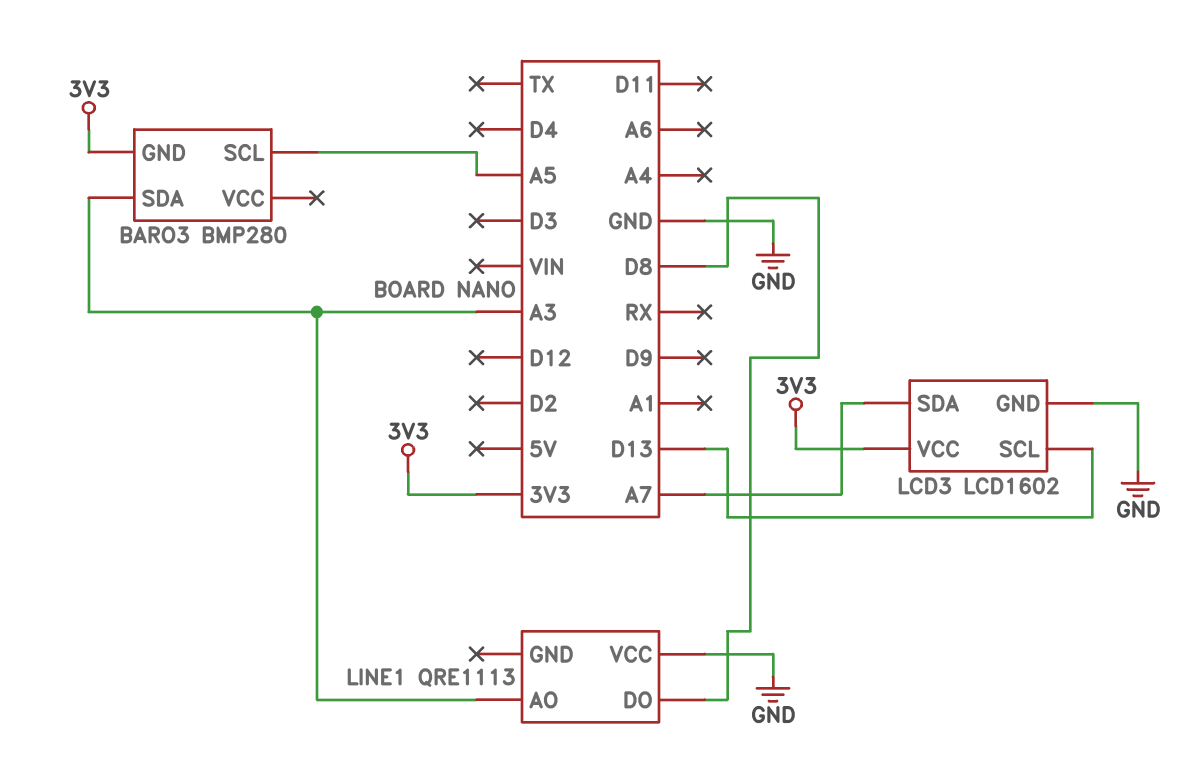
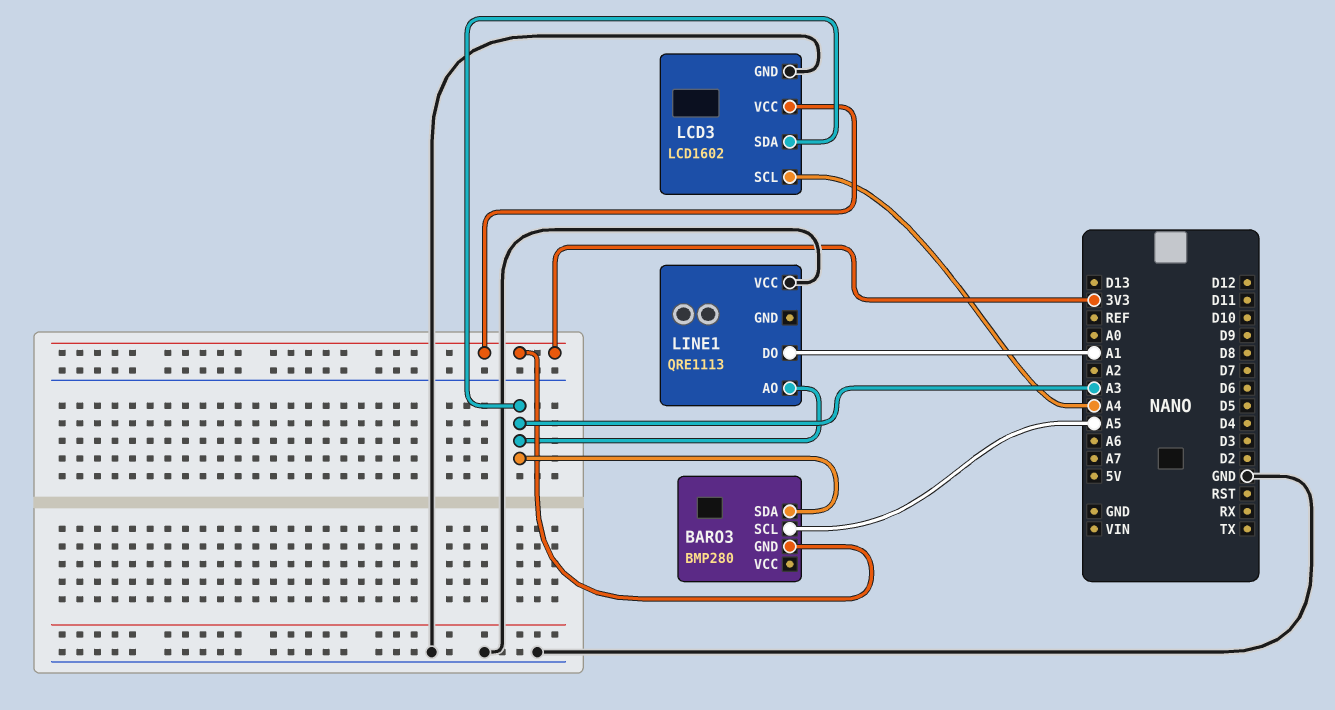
LCD3 pin SCL: D13 -> A4
LCD3 pin SDA: A7 -> A3
LINE1 pin DO: D8 -> A1

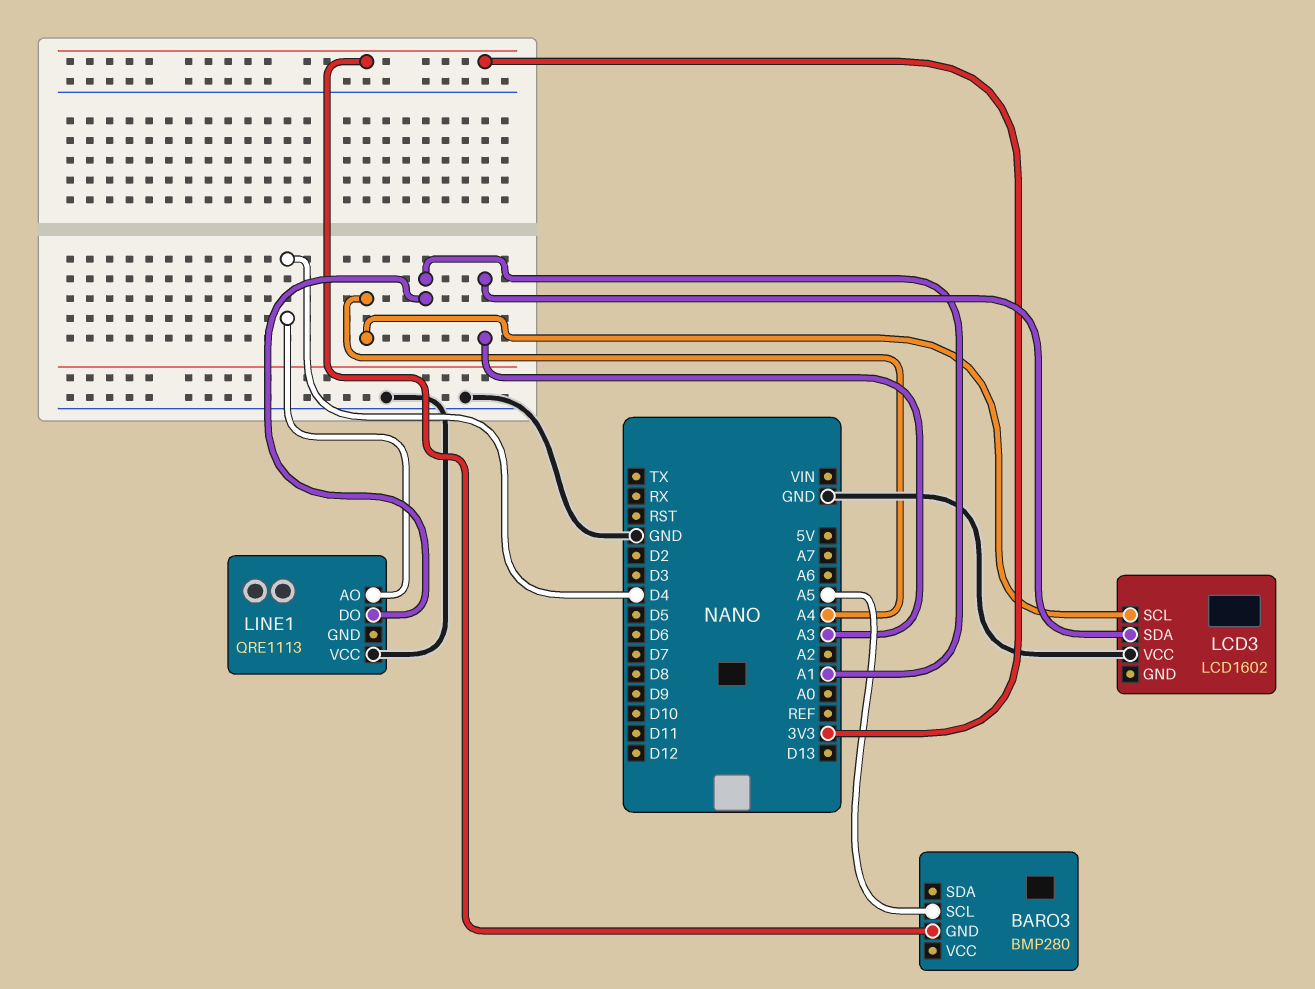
BARO3 pin SDA: A3 -> none
LCD3 pin GND: GND -> none
LCD3 pin VCC: 3V3 -> GND
LINE1 pin AO: A3 -> D4

